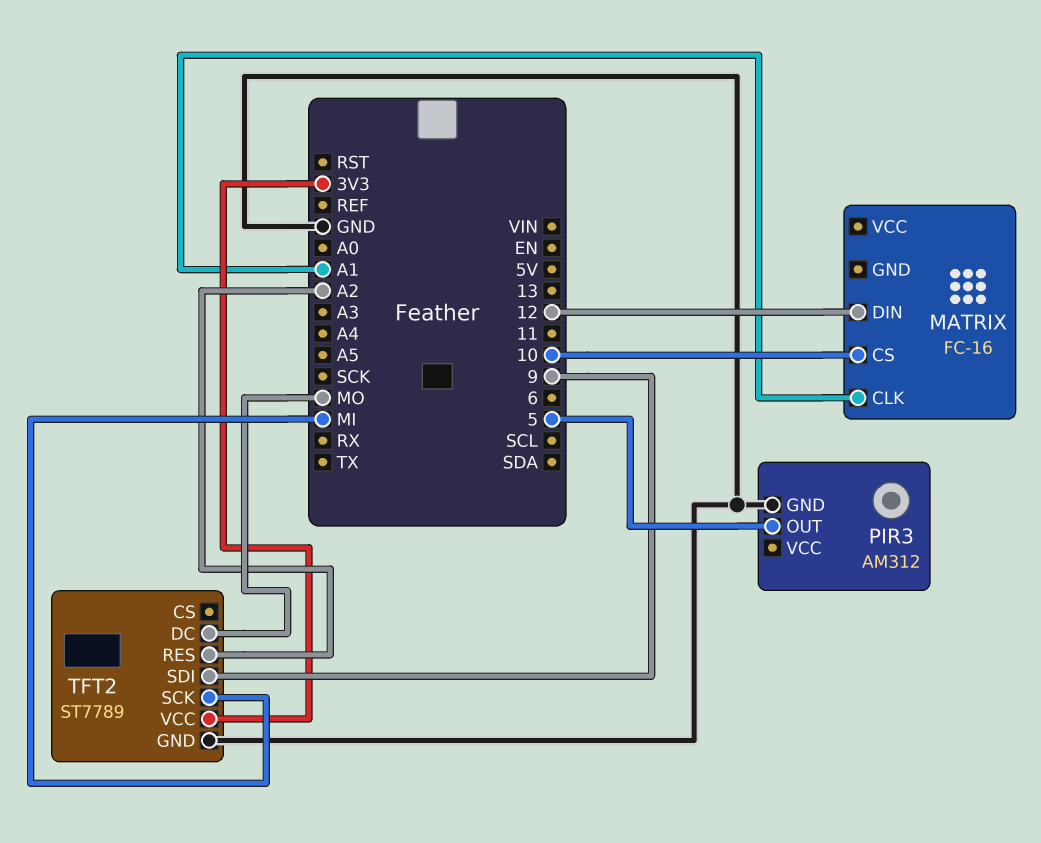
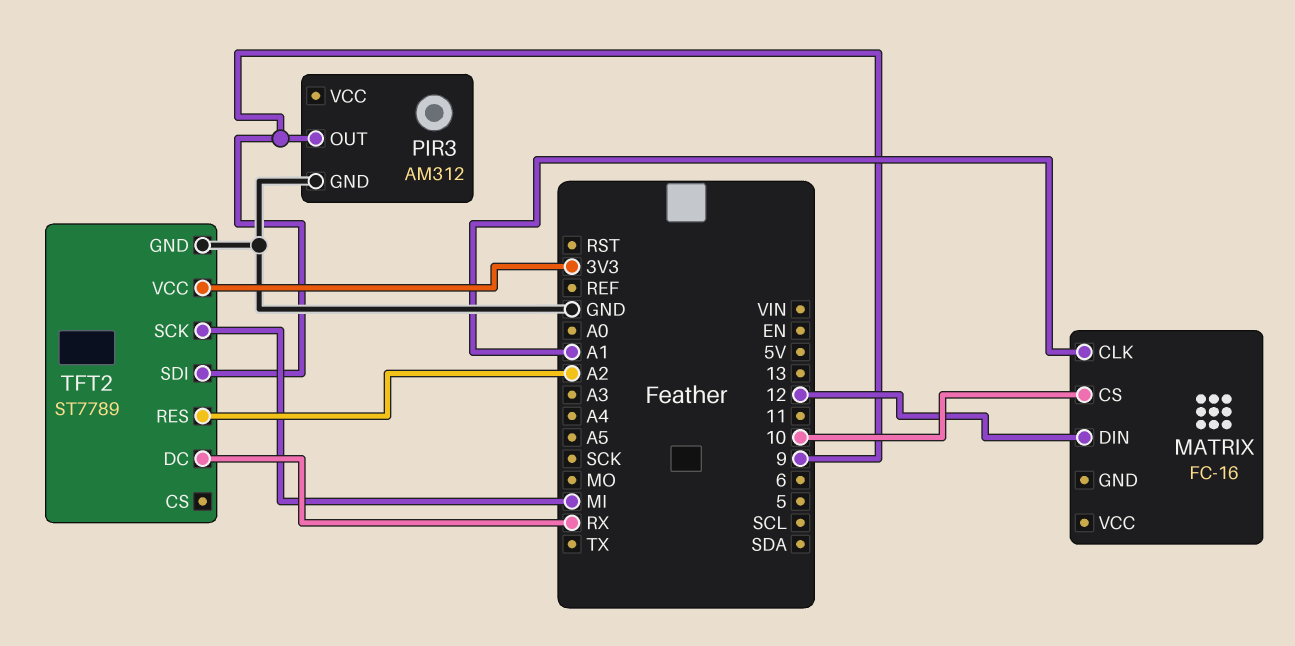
PIR3 pin OUT: 5 -> 9
TFT2 pin DC: MO -> RX

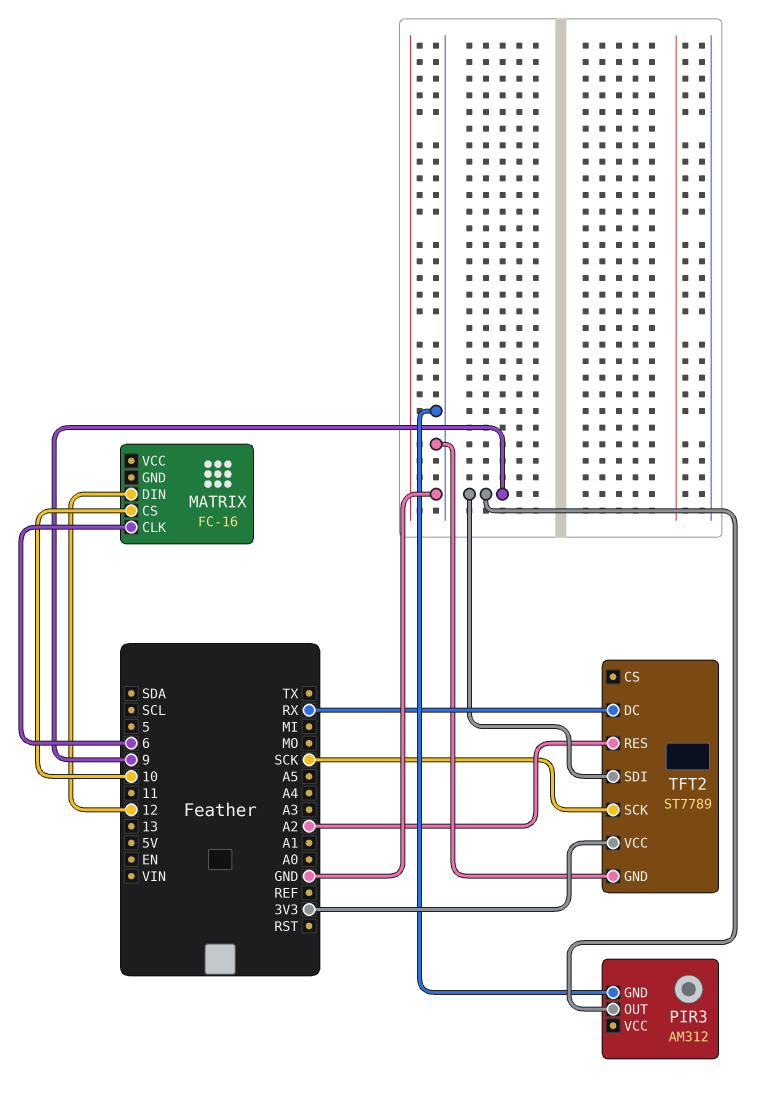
MATRIX pin CLK: A1 -> 6
TFT2 pin SCK: MI -> SCK

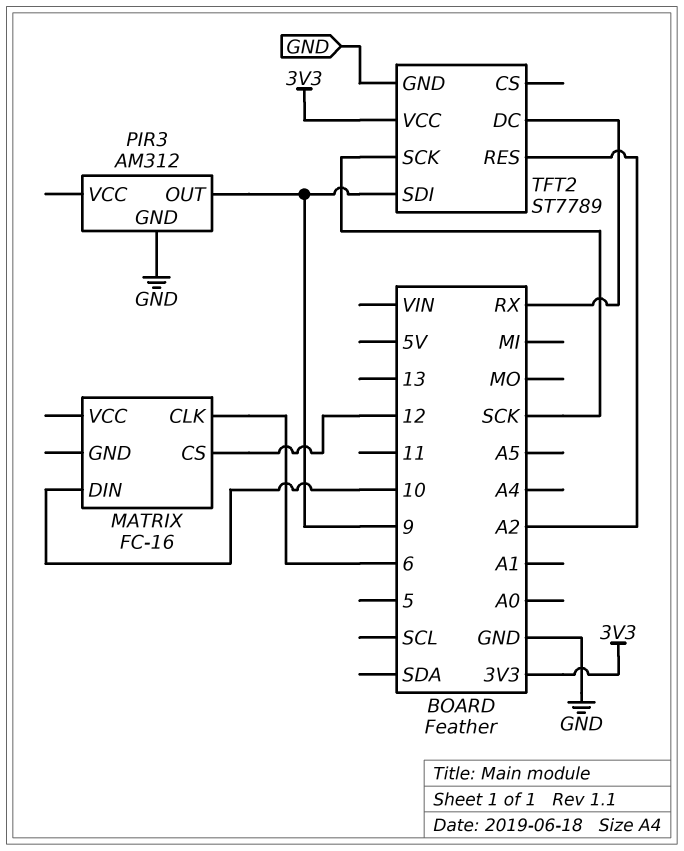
MATRIX pin CS: 10 -> 12
MATRIX pin DIN: 12 -> 10

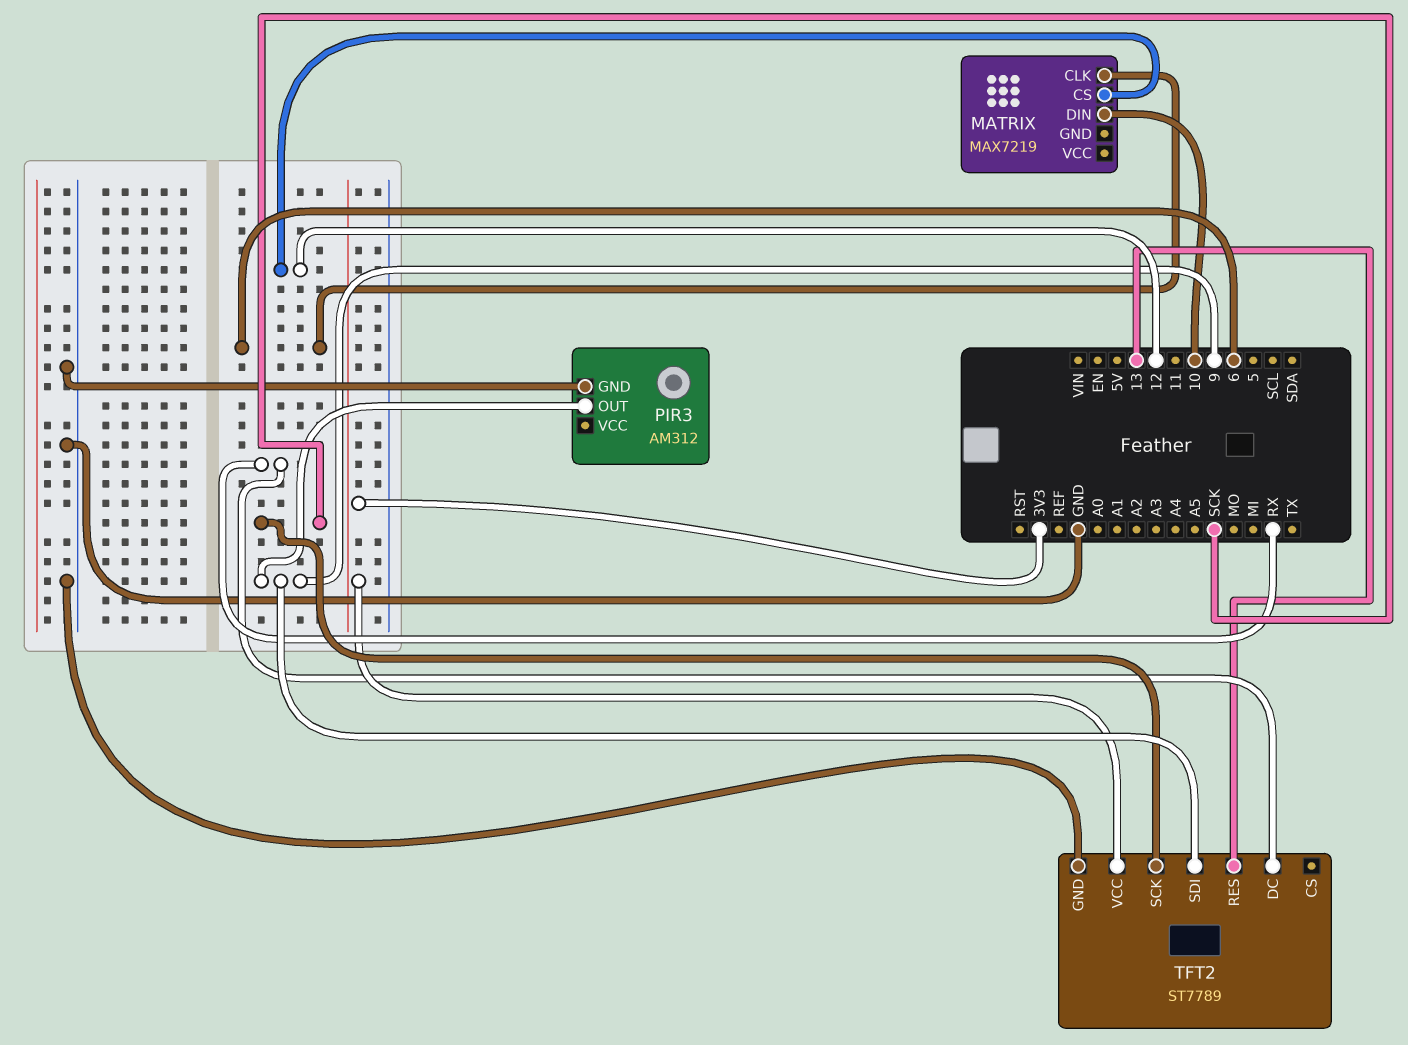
MATRIX: FC-16 -> MAX7219
TFT2 pin RES: A2 -> 13

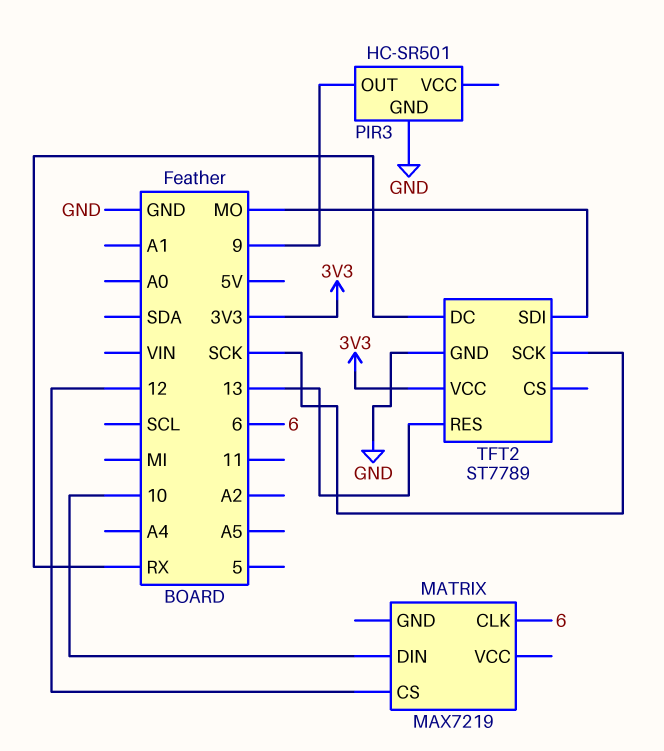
PIR3: AM312 -> HC-SR501
TFT2 pin SDI: 9 -> MO

